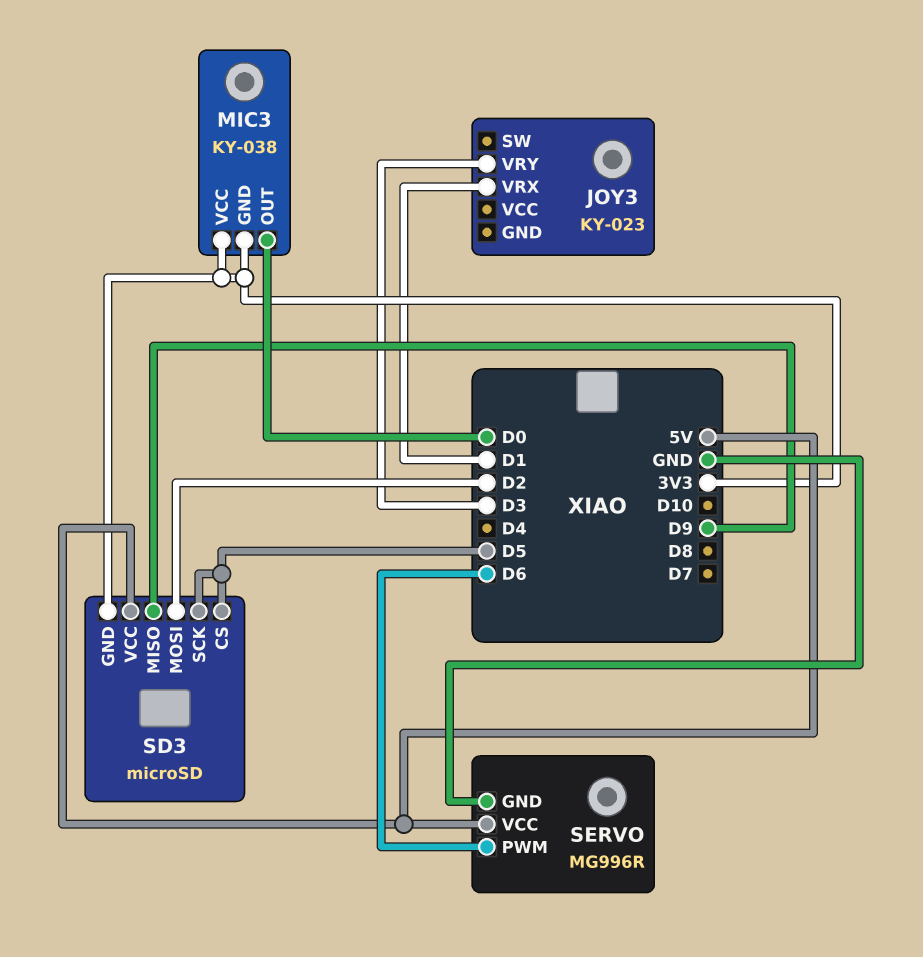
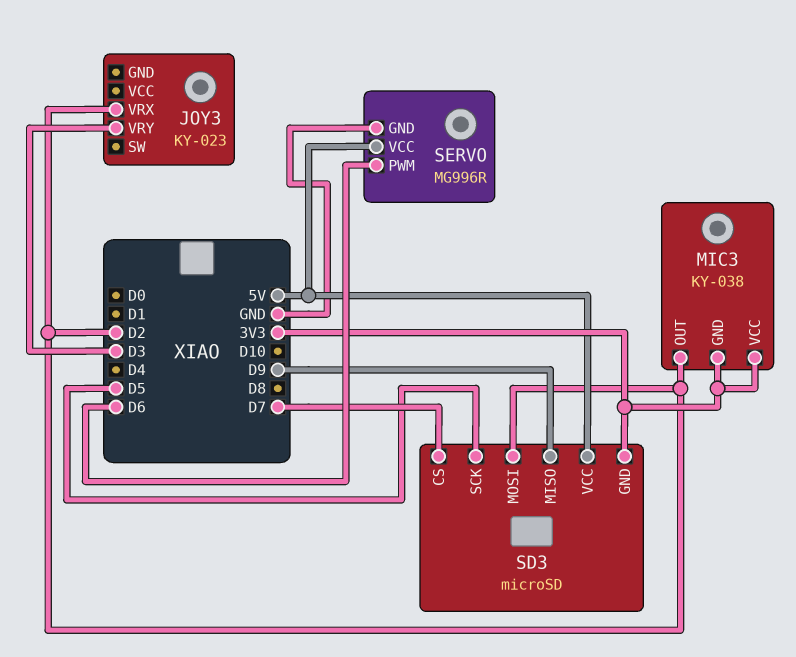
JOY3 pin VRX: D1 -> D2
MIC3 pin OUT: D0 -> D2
SD3 pin CS: D5 -> D7

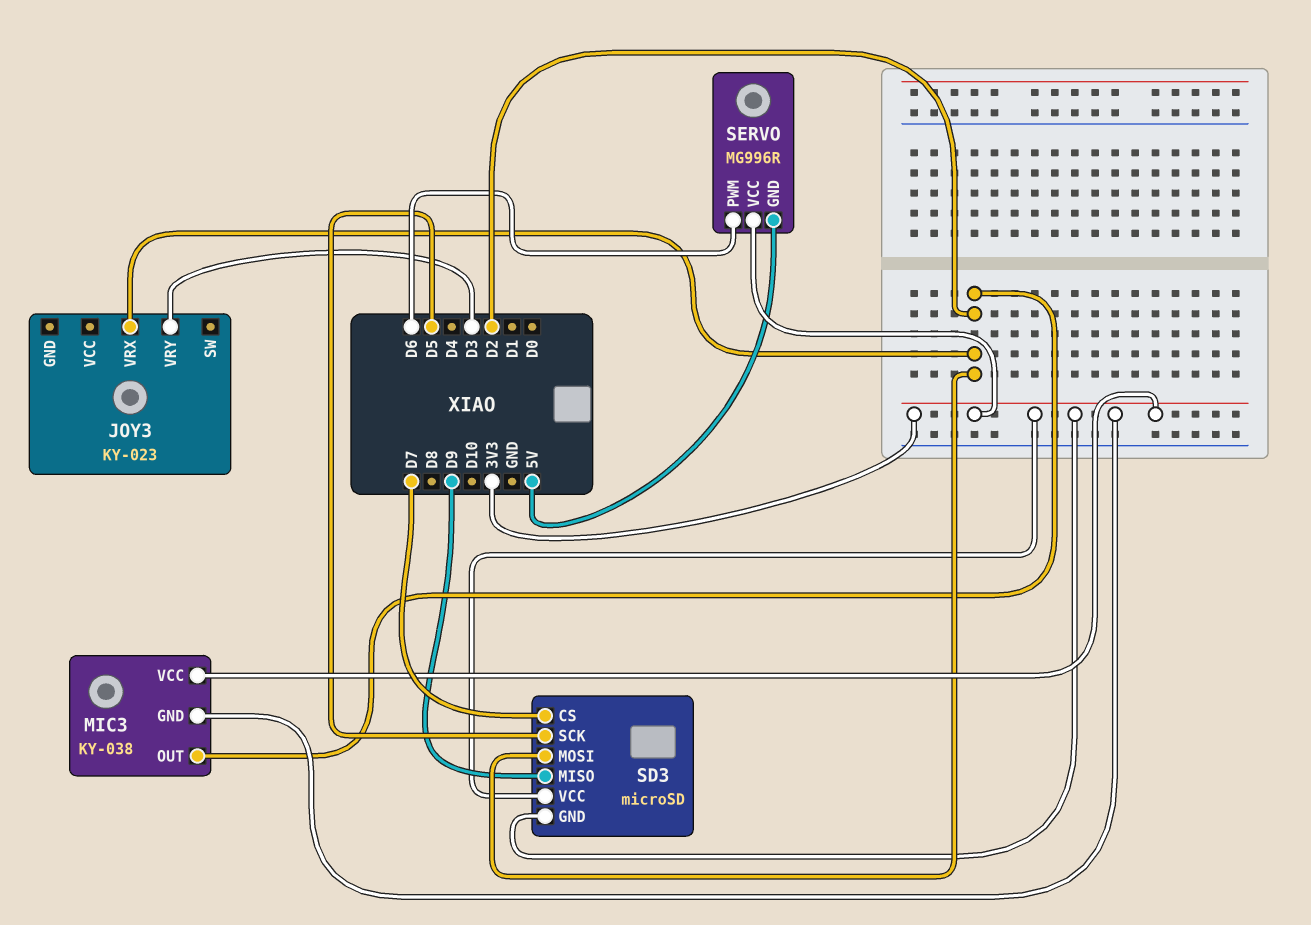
SD3 pin VCC: 5V -> 3V3
SERVO pin GND: GND -> 5V
SERVO pin VCC: 5V -> 3V3

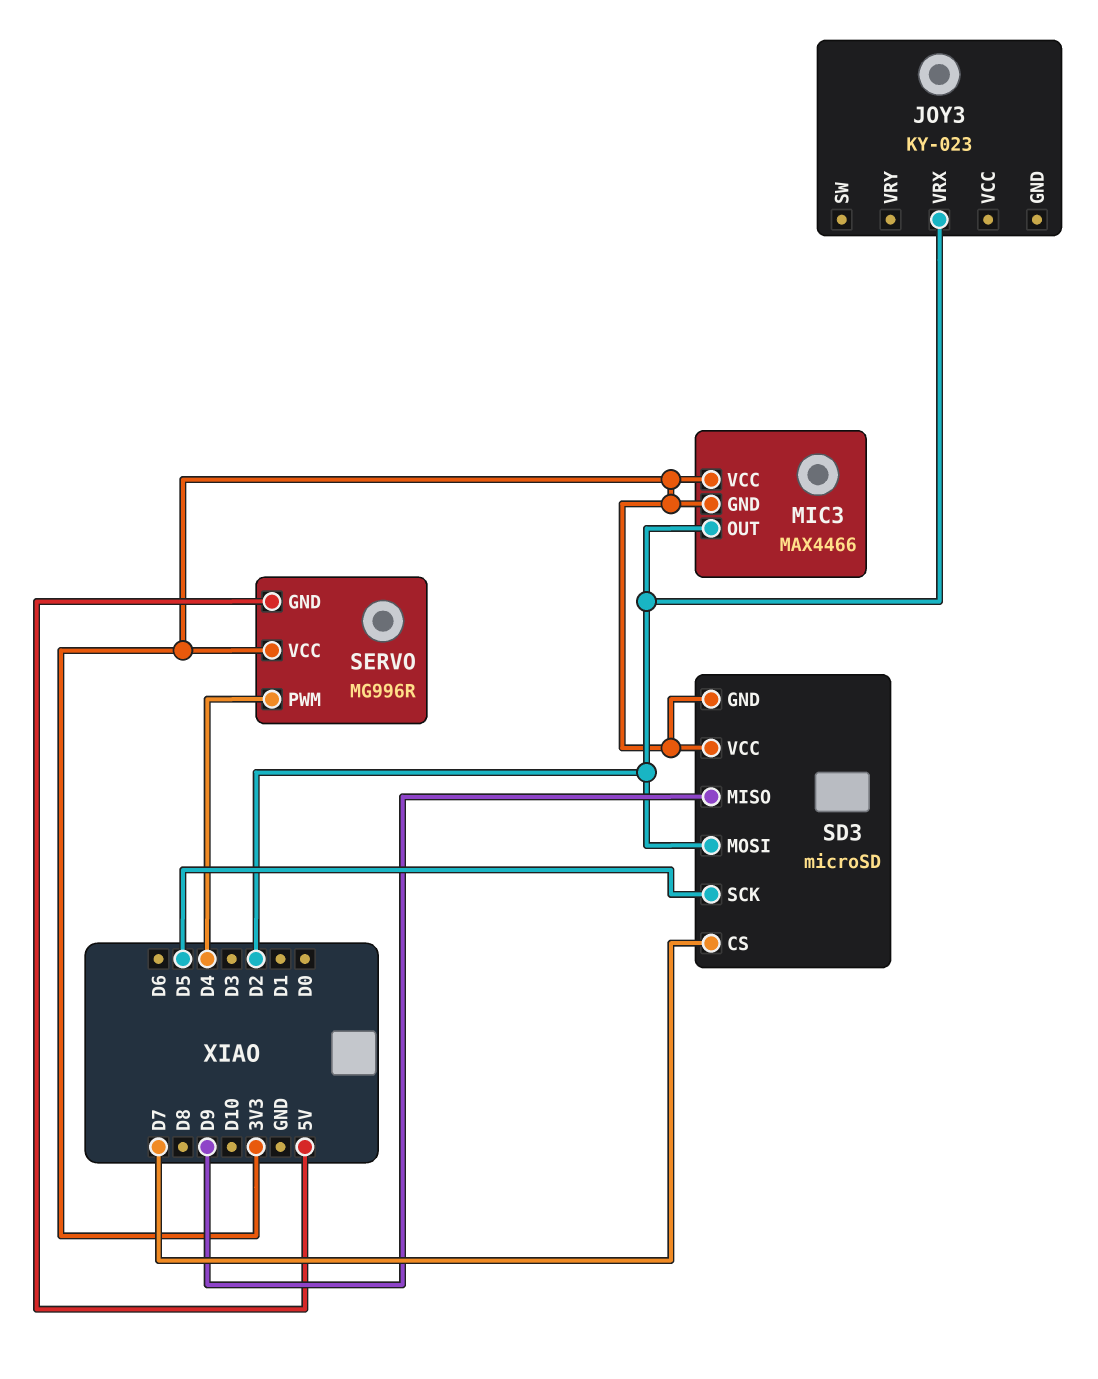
JOY3 pin VRY: D3 -> none
MIC3: KY-038 -> MAX4466
SERVO pin PWM: D6 -> D4

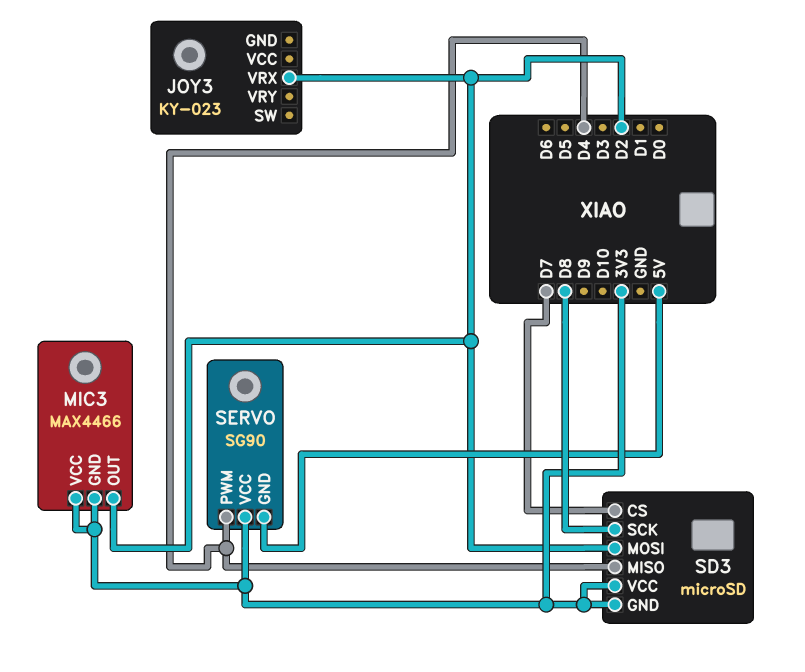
SD3 pin MISO: D9 -> D4
SD3 pin SCK: D5 -> D8
SERVO: MG996R -> SG90

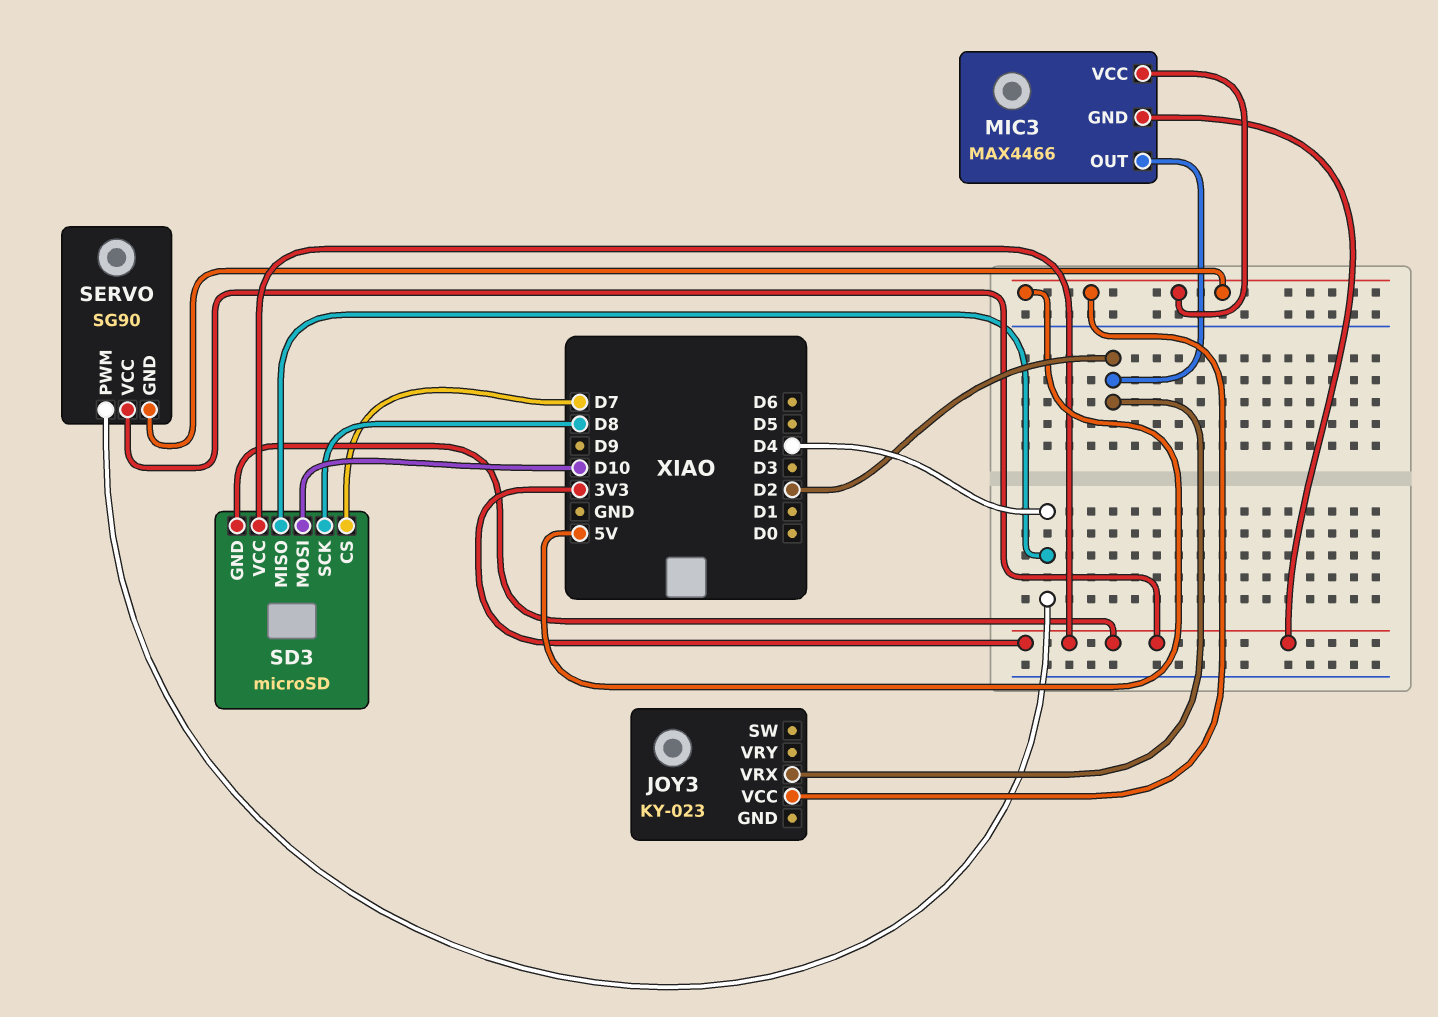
JOY3 pin VCC: none -> 5V
MIC3 pin VCC: 3V3 -> 5V
SD3 pin MOSI: D2 -> D10

